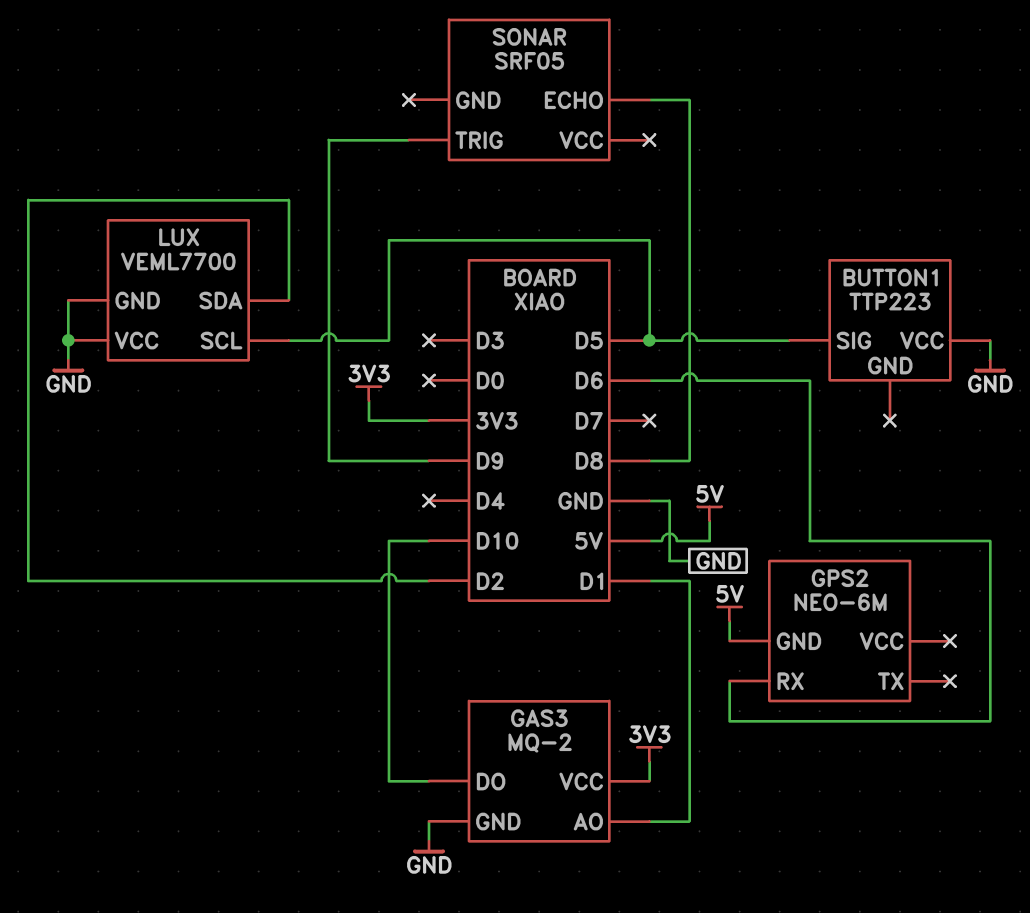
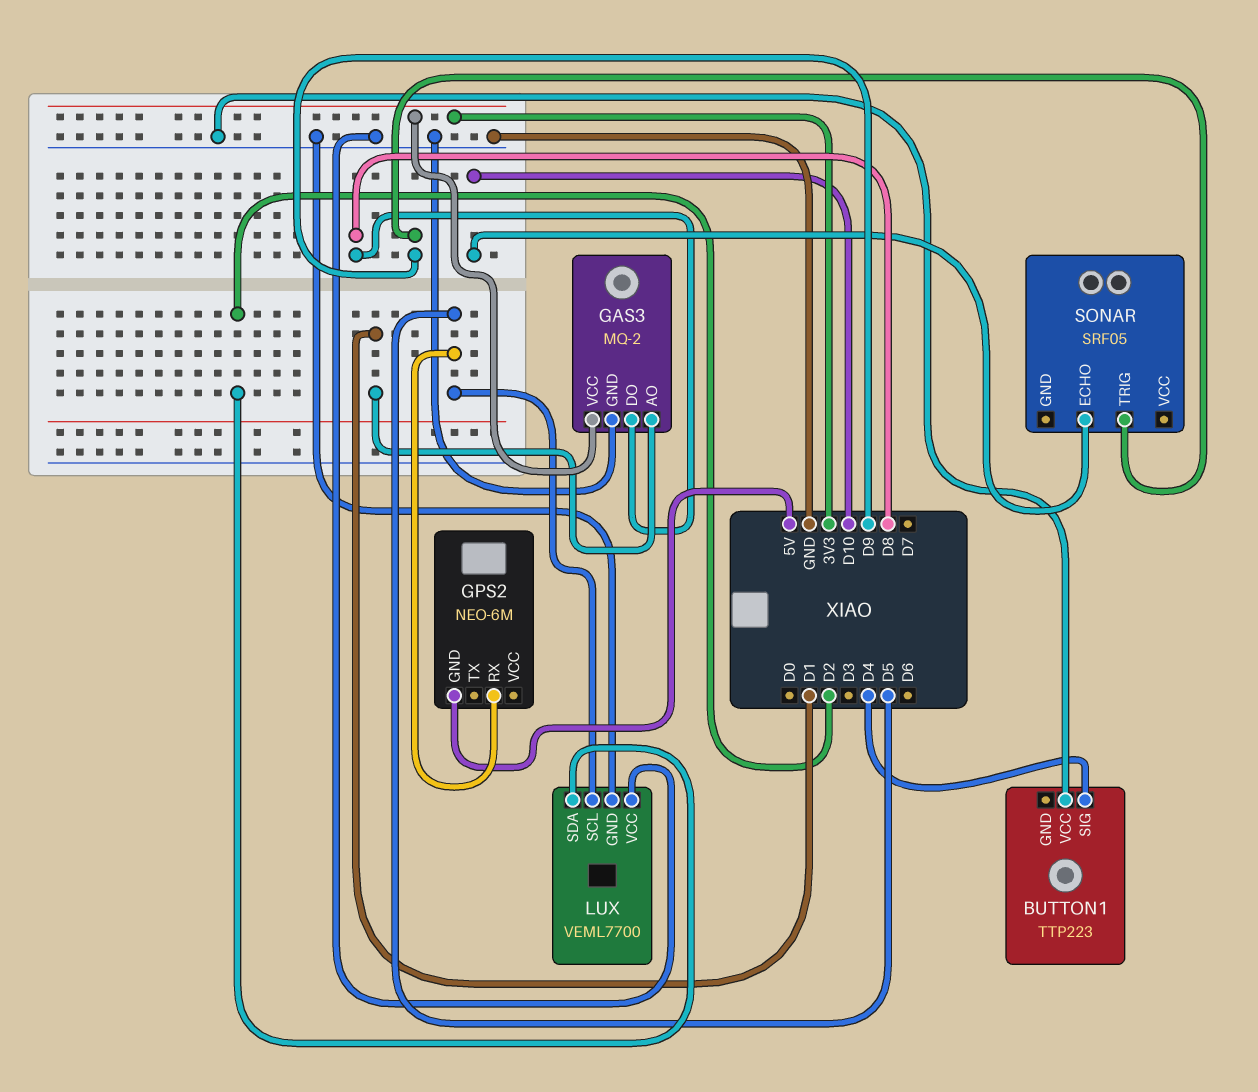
BUTTON1 pin SIG: D5 -> D4
GAS3 pin DO: D10 -> D8
GPS2 pin RX: D6 -> D5
SONAR pin ECHO: D8 -> D10

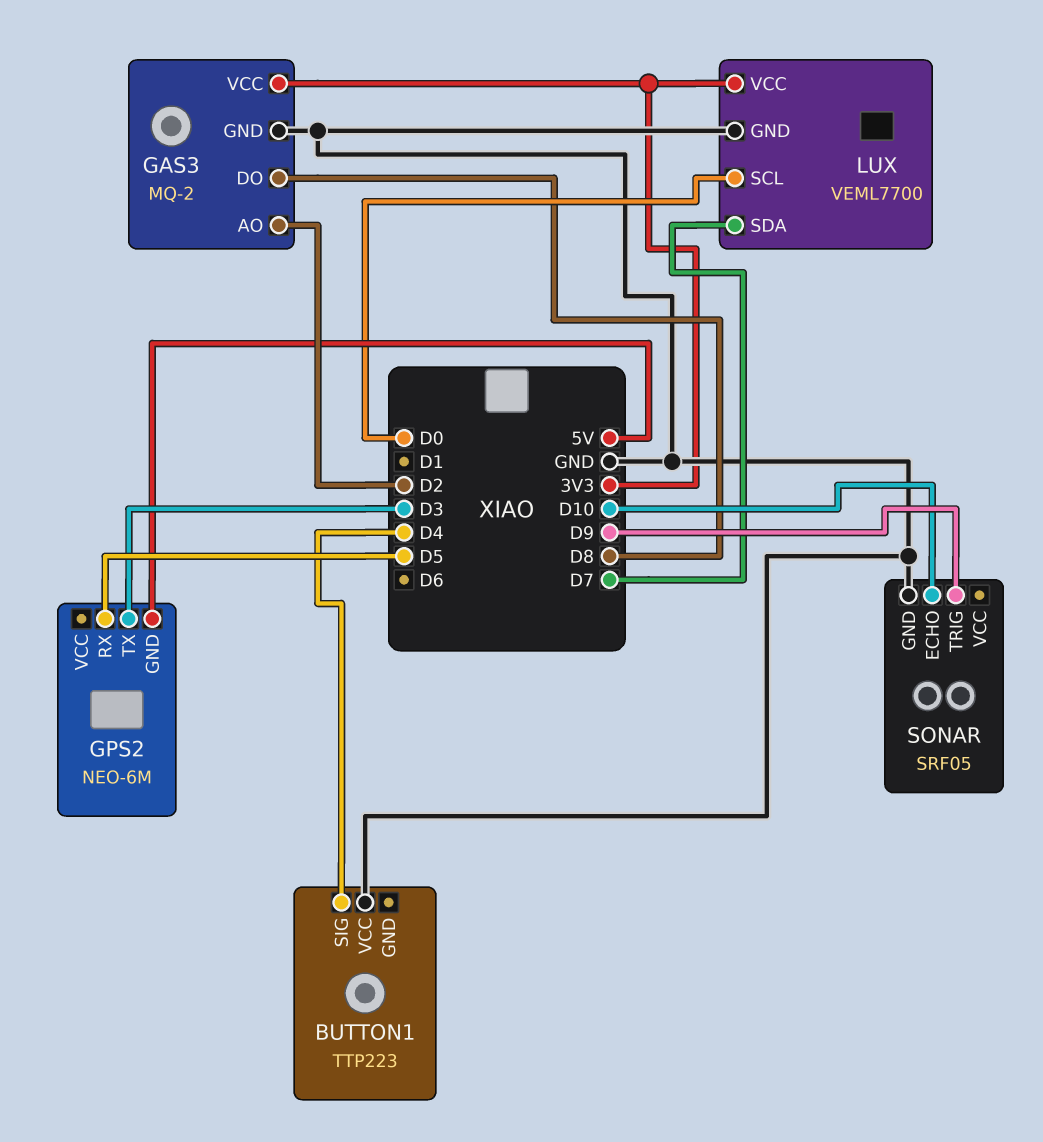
GAS3 pin AO: D1 -> D2
GPS2 pin TX: none -> D3
LUX pin SCL: D5 -> D0
LUX pin SDA: D2 -> D7
LUX pin VCC: GND -> 3V3
SONAR pin GND: none -> GND

